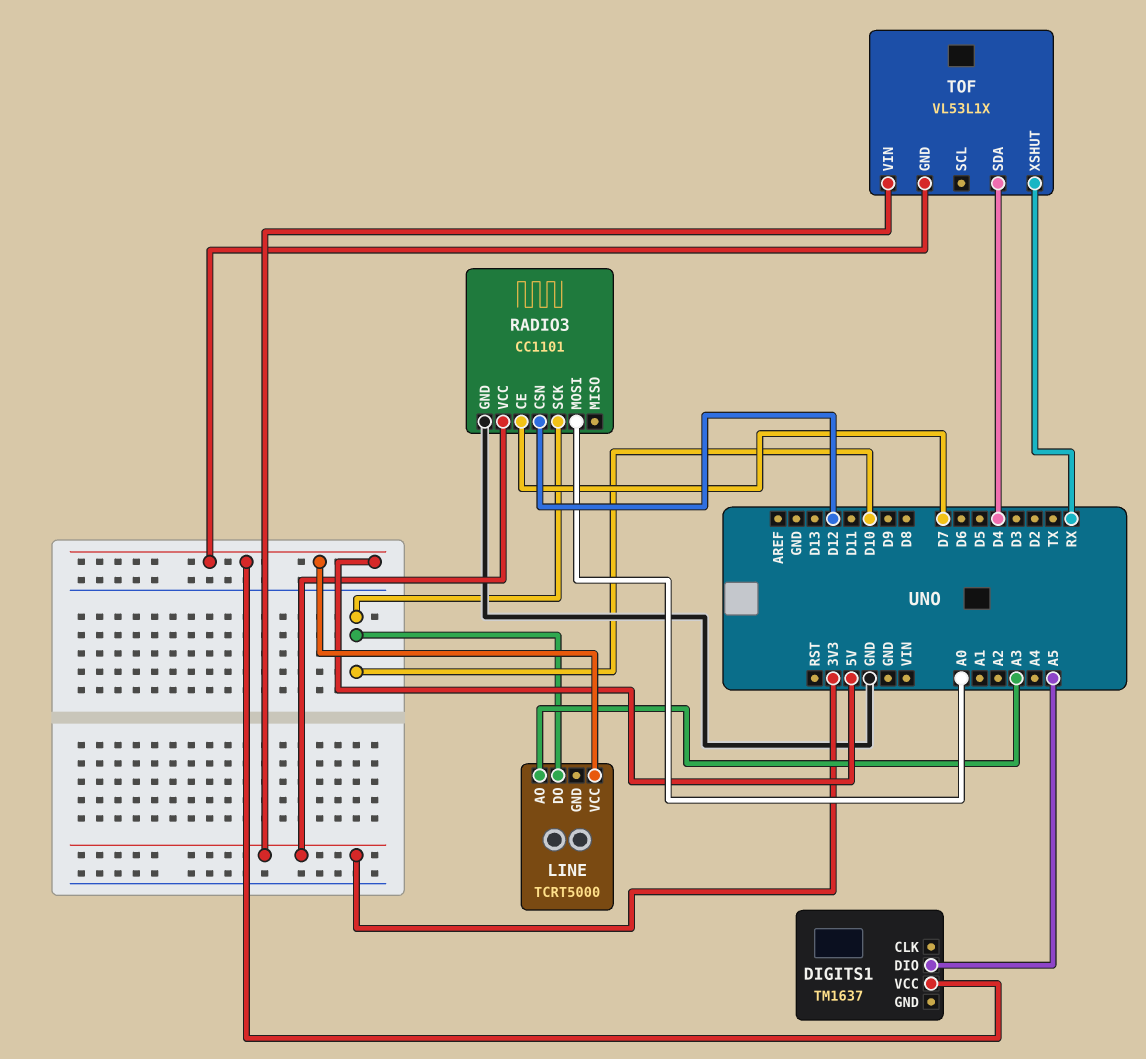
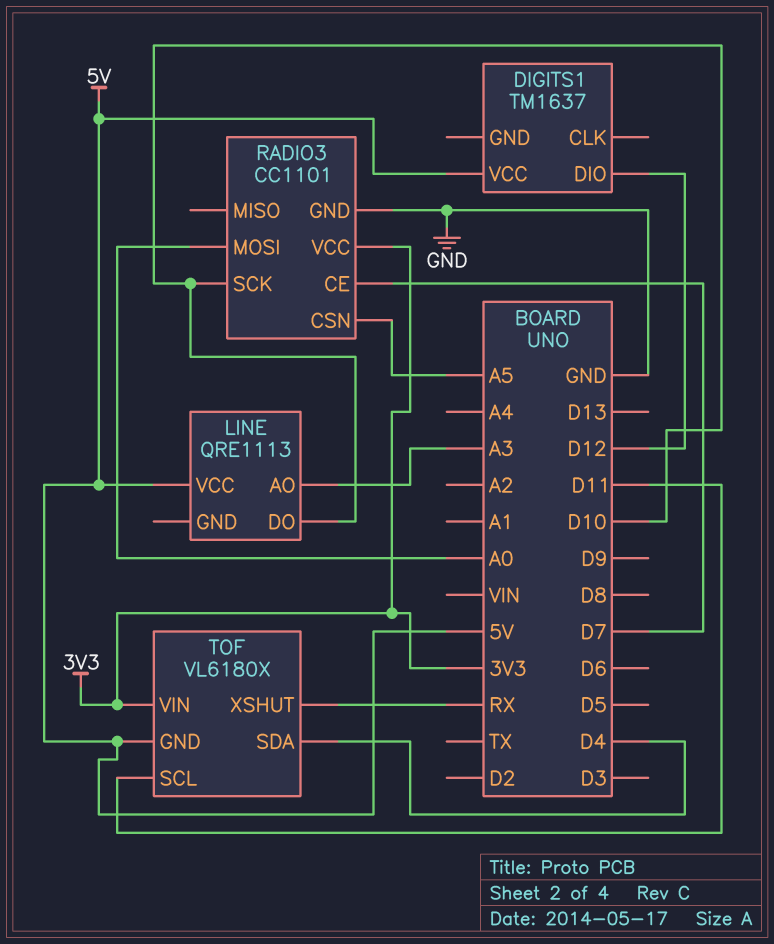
DIGITS1 pin DIO: A5 -> D12
LINE: TCRT5000 -> QRE1113
RADIO3 pin CSN: D12 -> A5
TOF: VL53L1X -> VL6180X
TOF pin SCL: none -> D11

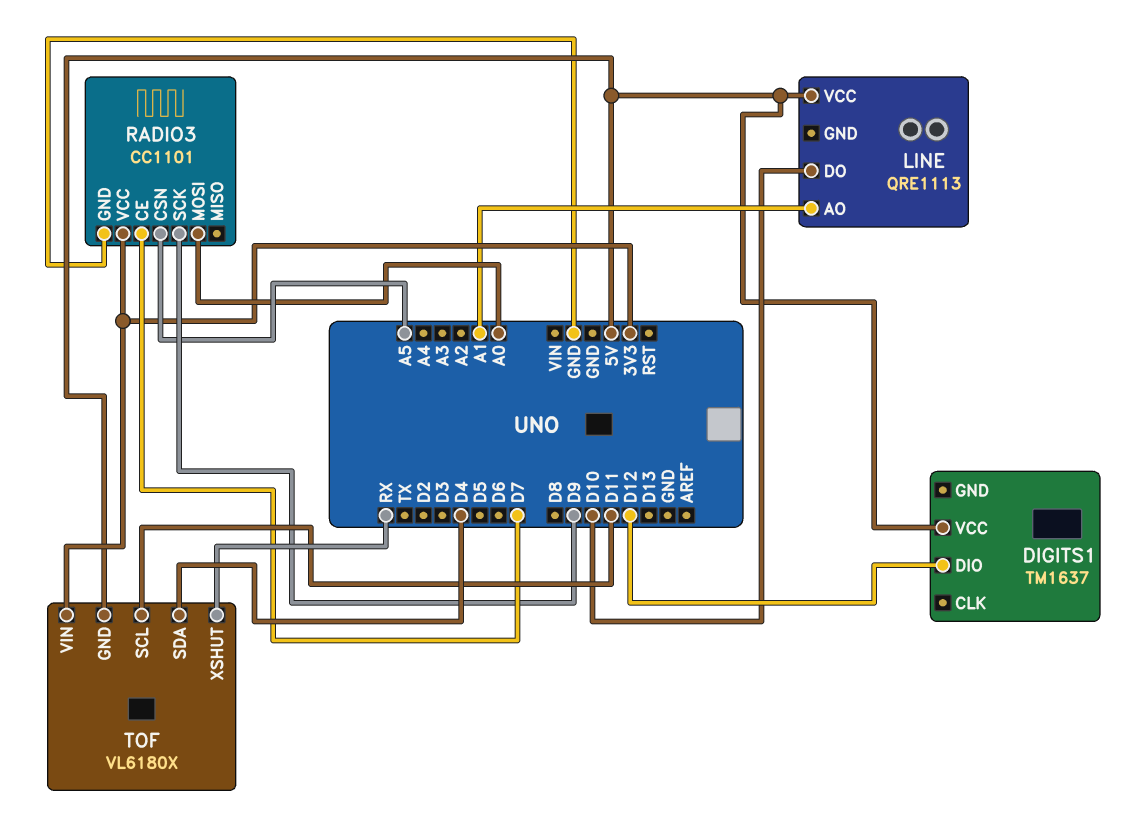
LINE pin AO: A3 -> A1
RADIO3 pin SCK: D10 -> D9

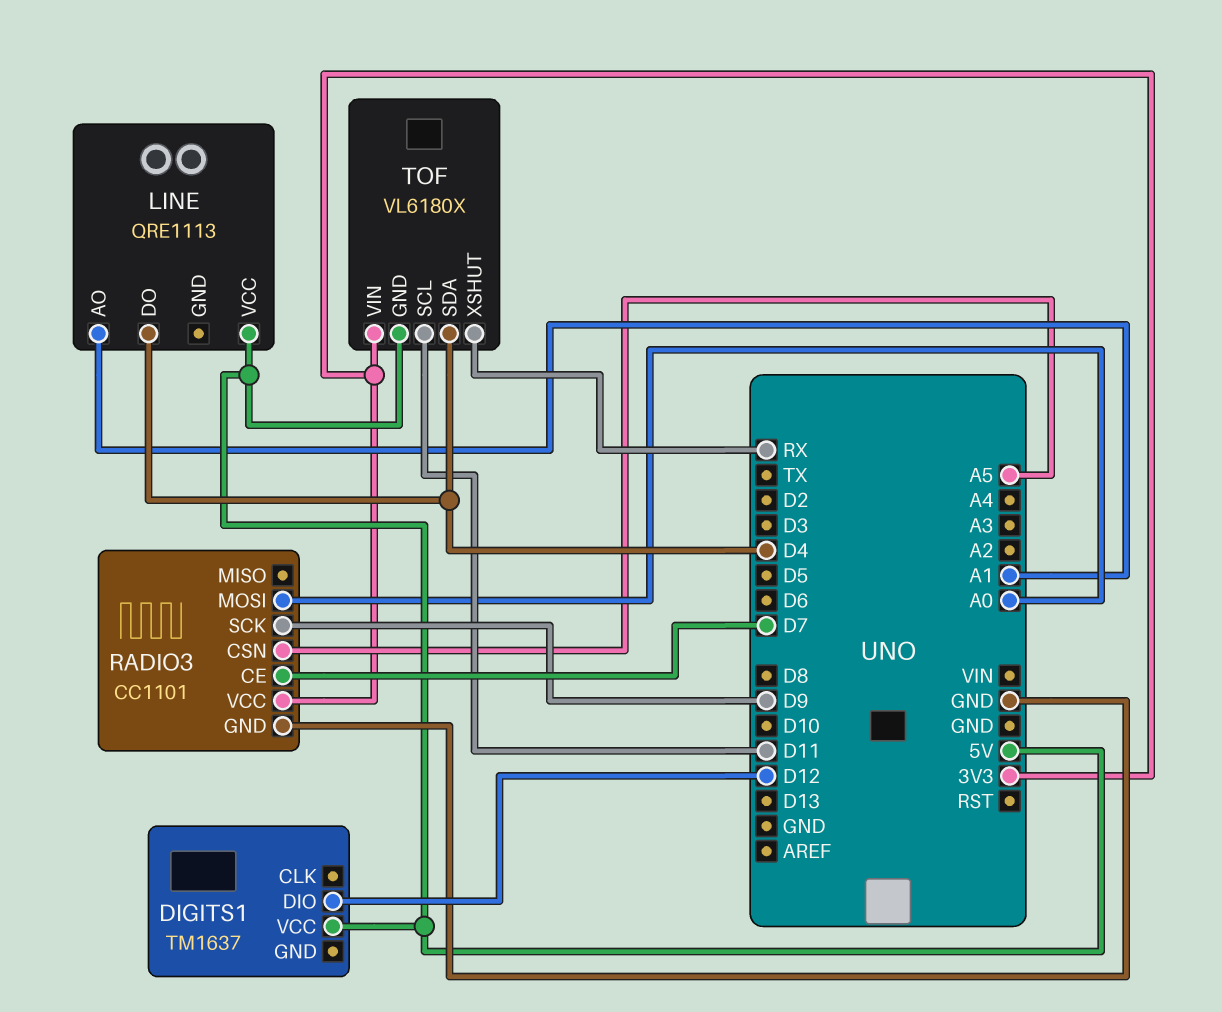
LINE pin DO: D10 -> D4

